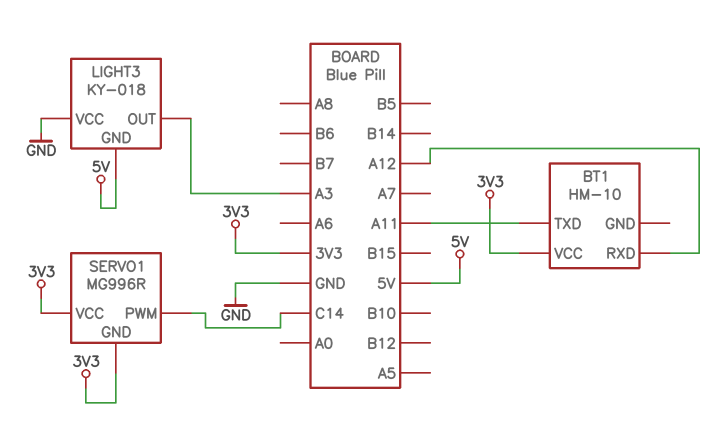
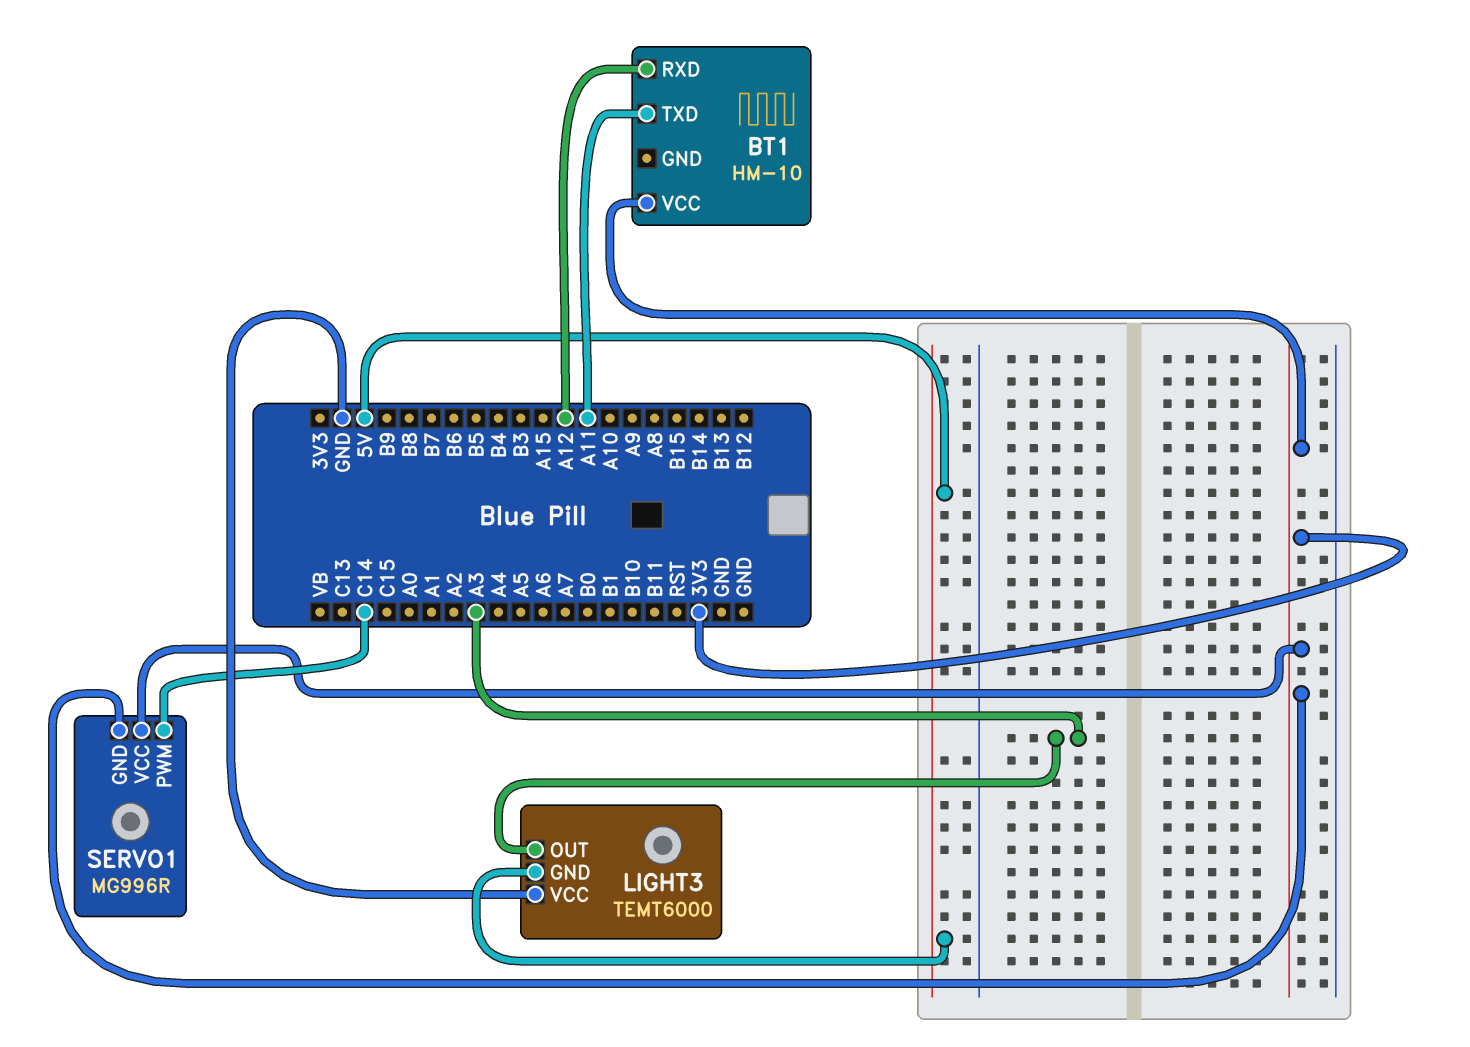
LIGHT3: KY-018 -> TEMT6000

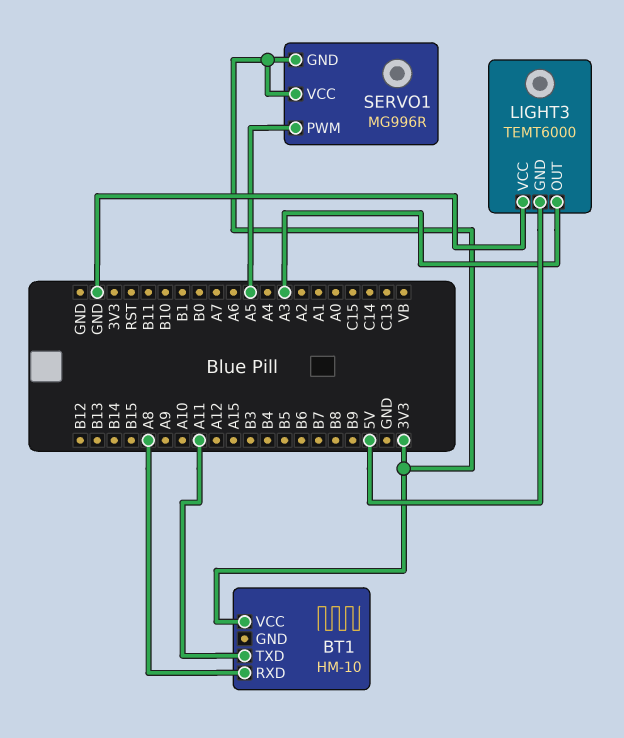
BT1 pin RXD: A12 -> A8
SERVO1 pin PWM: C14 -> A5

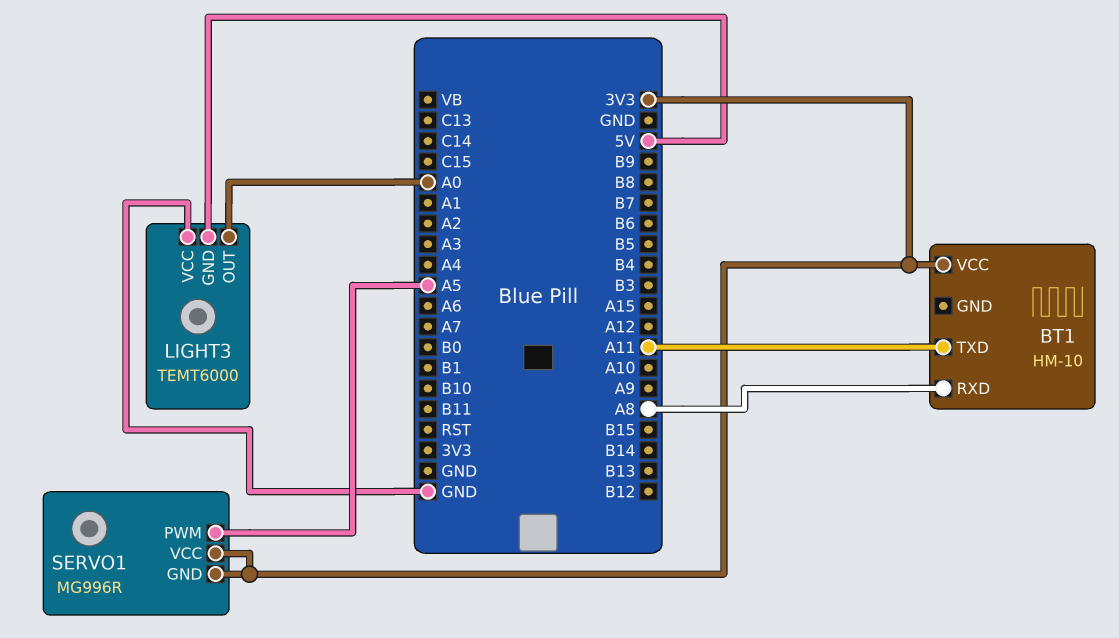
LIGHT3 pin OUT: A3 -> A0

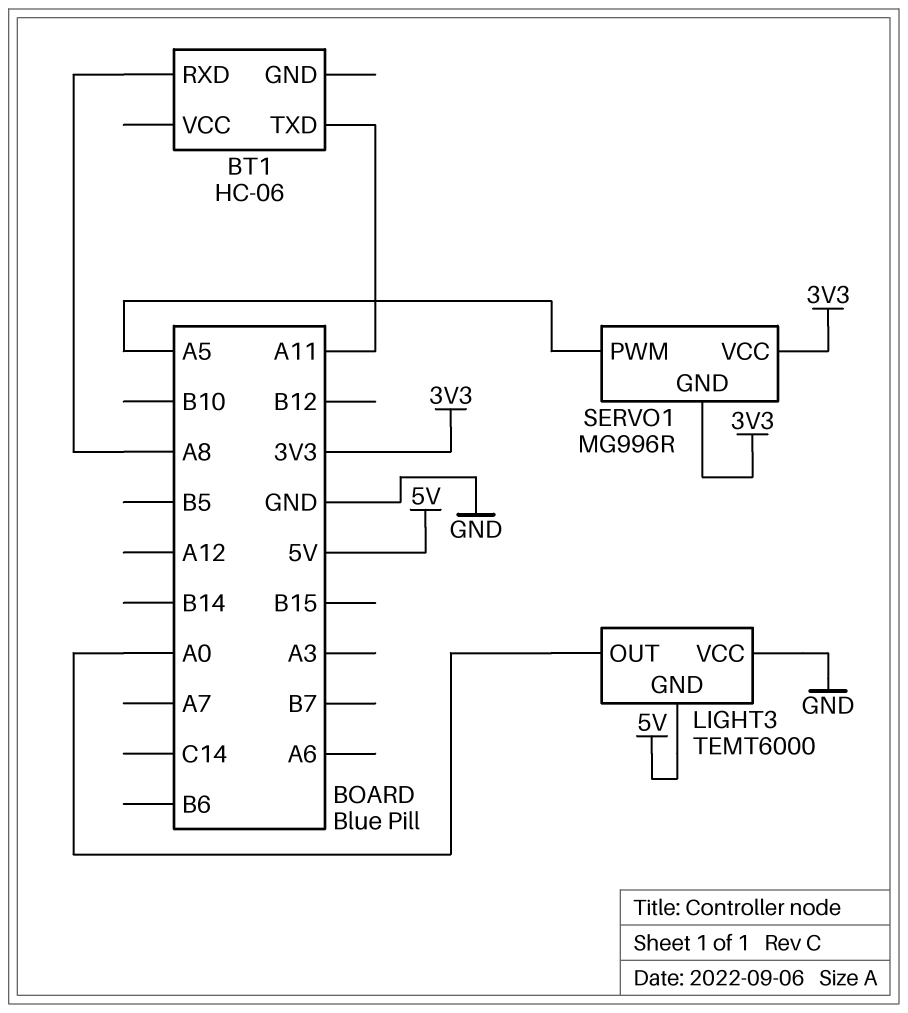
BT1: HM-10 -> HC-06
BT1 pin VCC: 3V3 -> none

